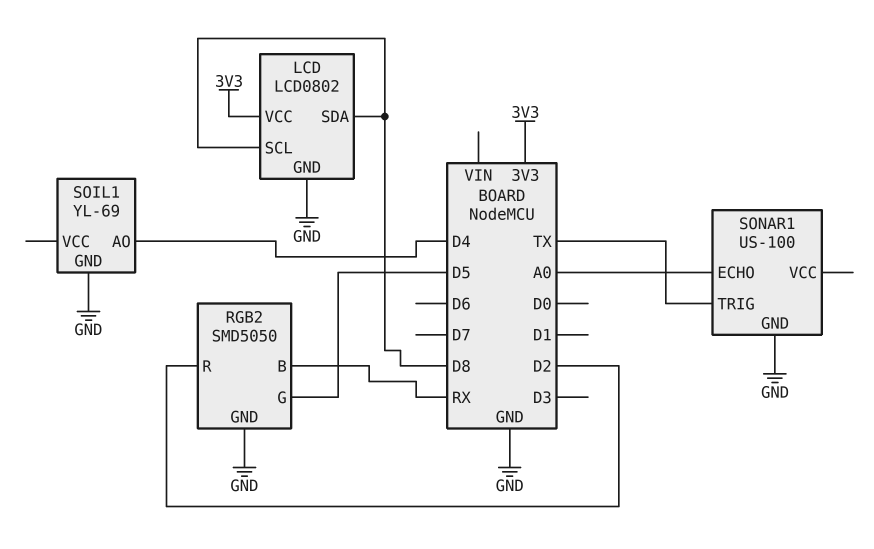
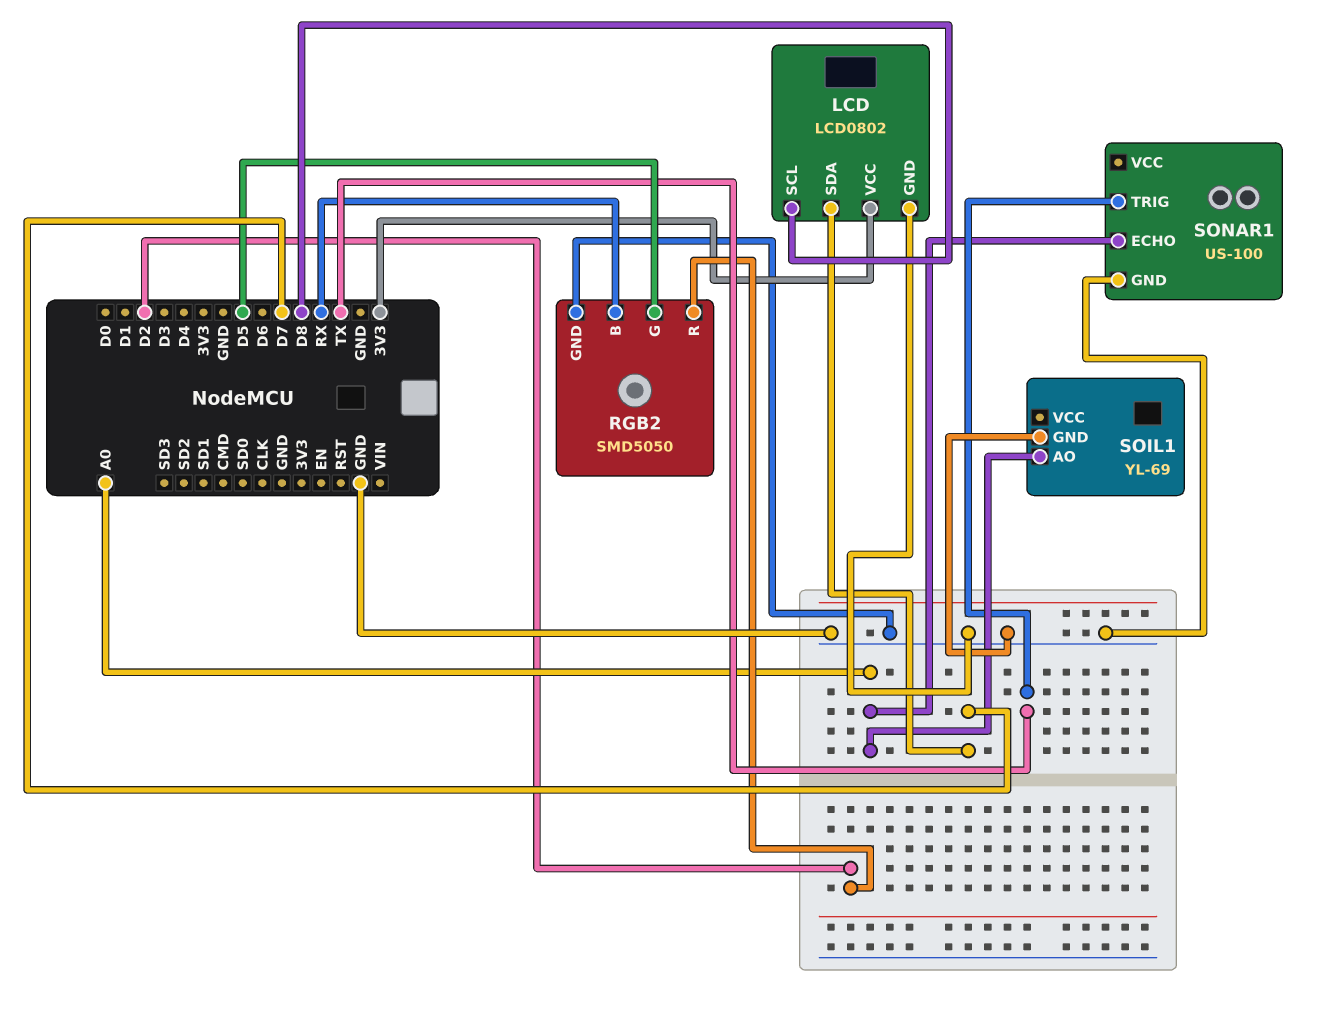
LCD pin SDA: D8 -> D7
SOIL1 pin AO: D4 -> A0

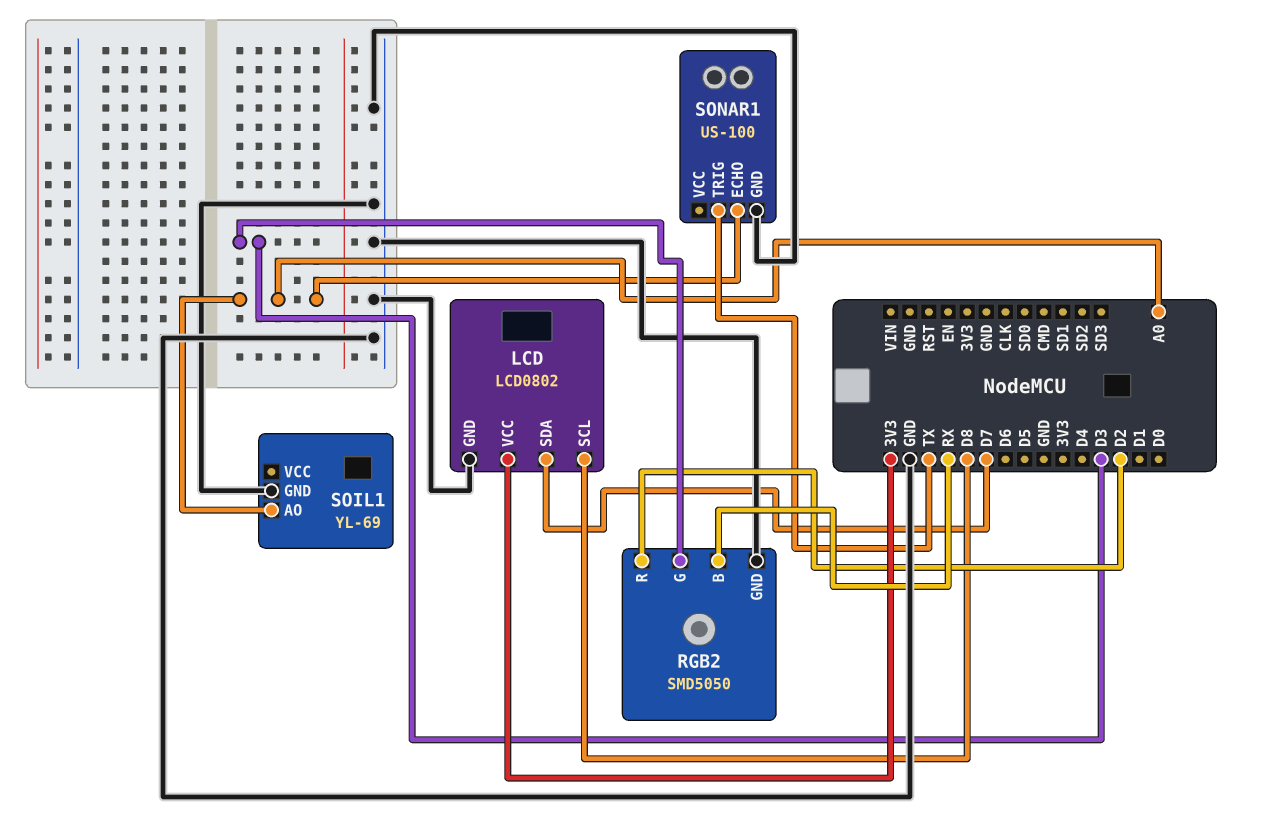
RGB2 pin G: D5 -> D3

